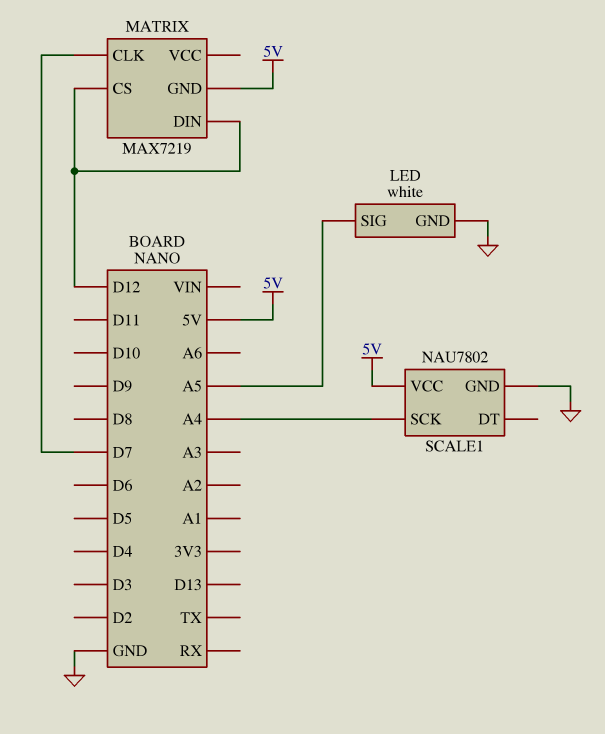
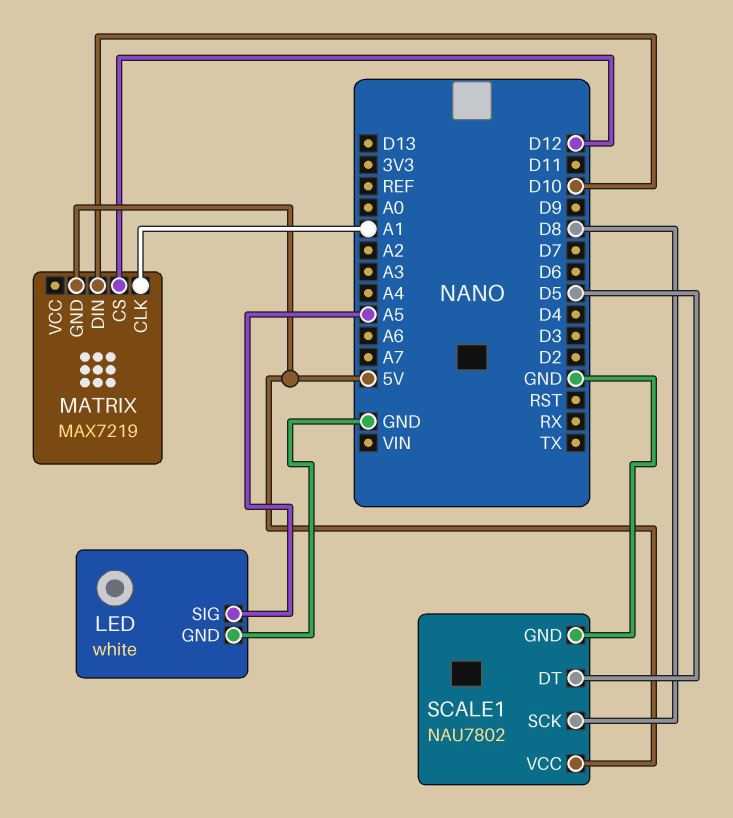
MATRIX pin CLK: D7 -> A1
MATRIX pin DIN: D12 -> D10
SCALE1 pin DT: none -> D5
SCALE1 pin SCK: A4 -> D8

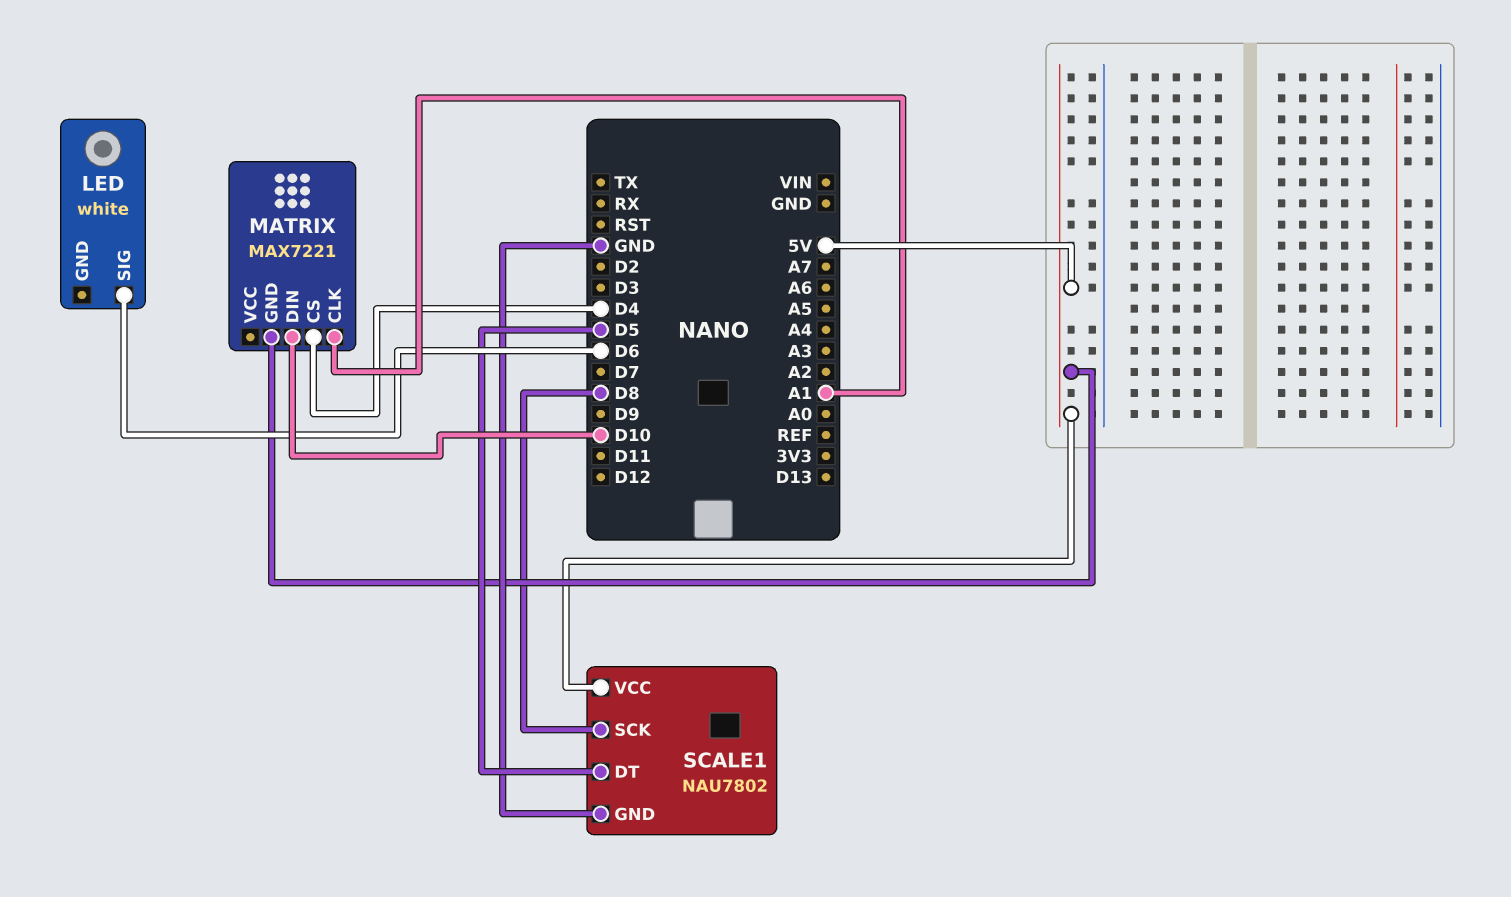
LED pin GND: GND -> none
LED pin SIG: A5 -> D6
MATRIX: MAX7219 -> MAX7221
MATRIX pin CS: D12 -> D4

